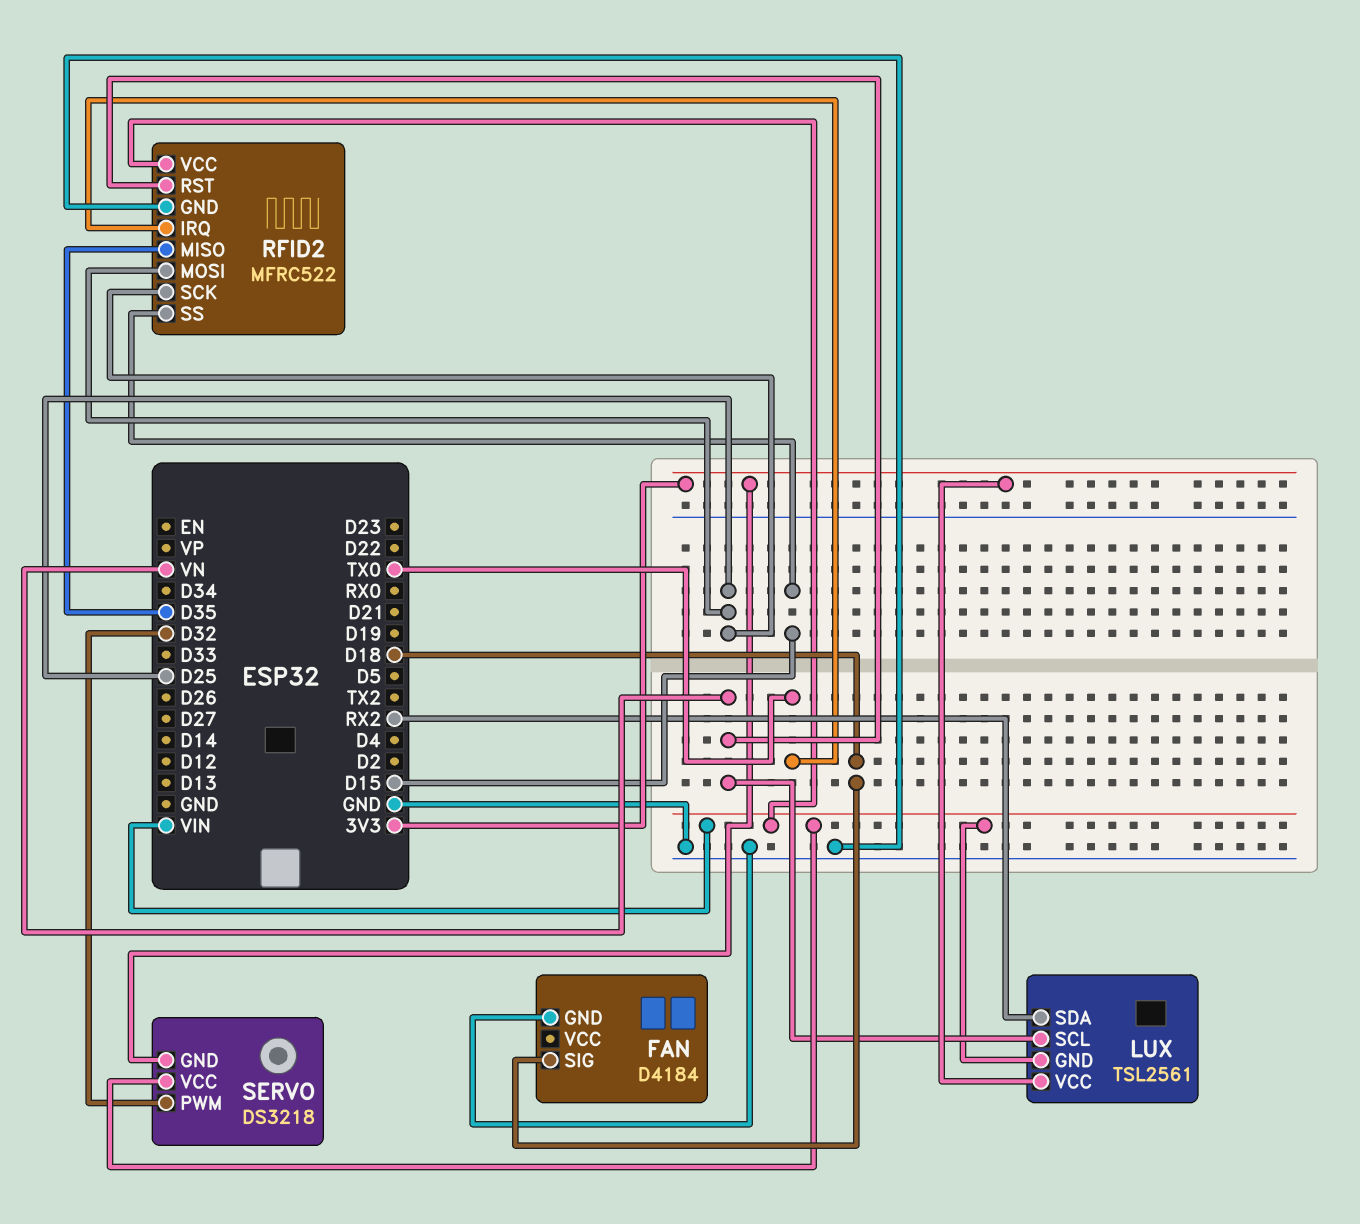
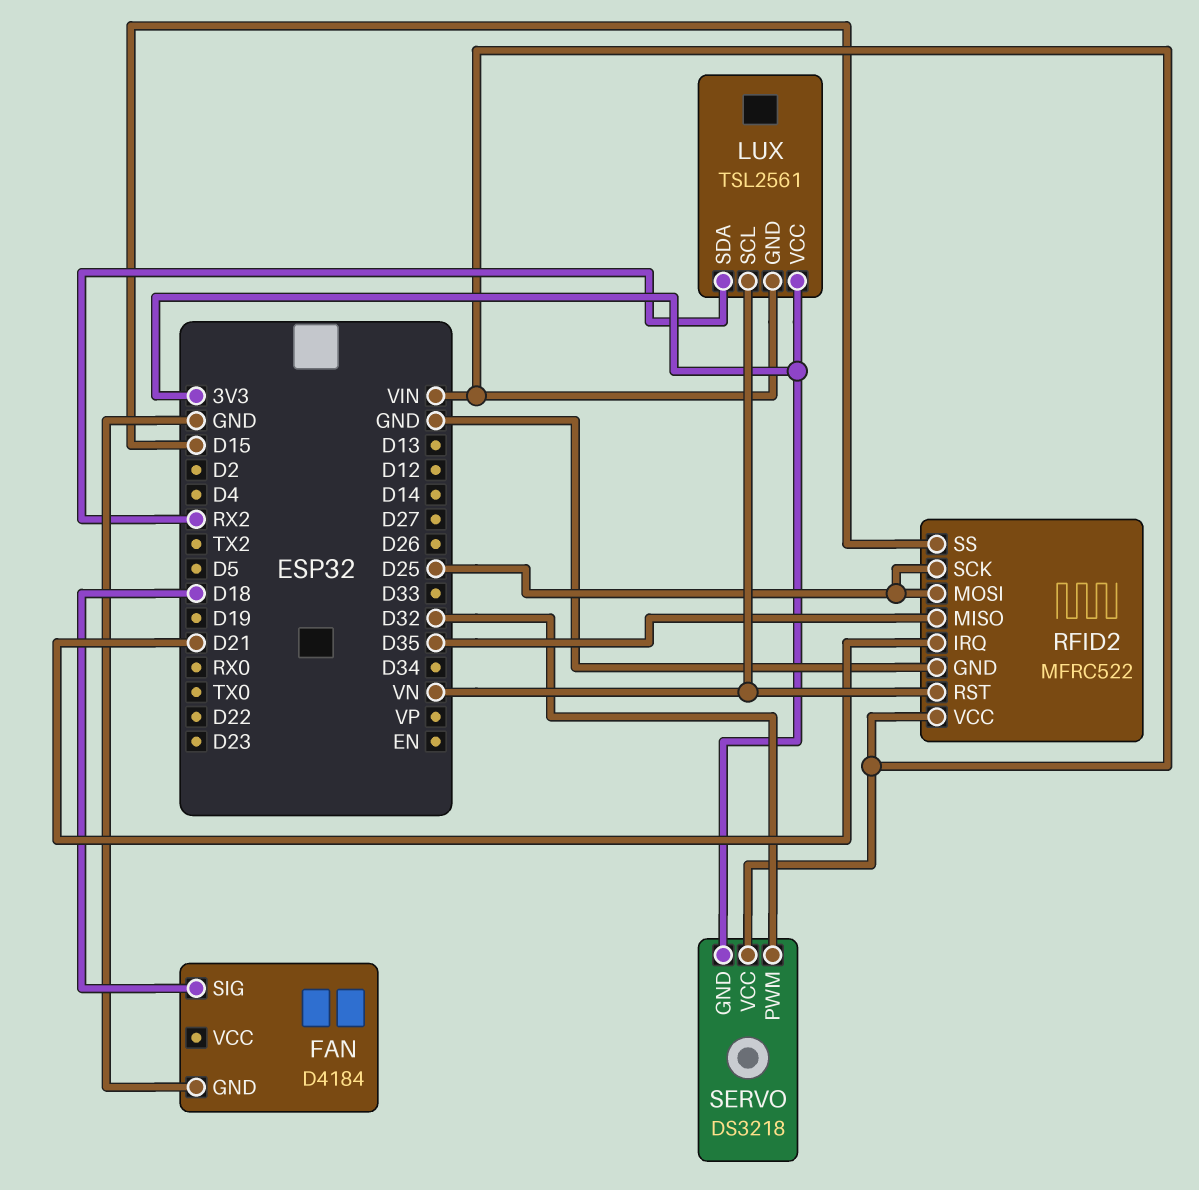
RFID2 pin IRQ: TX0 -> D21

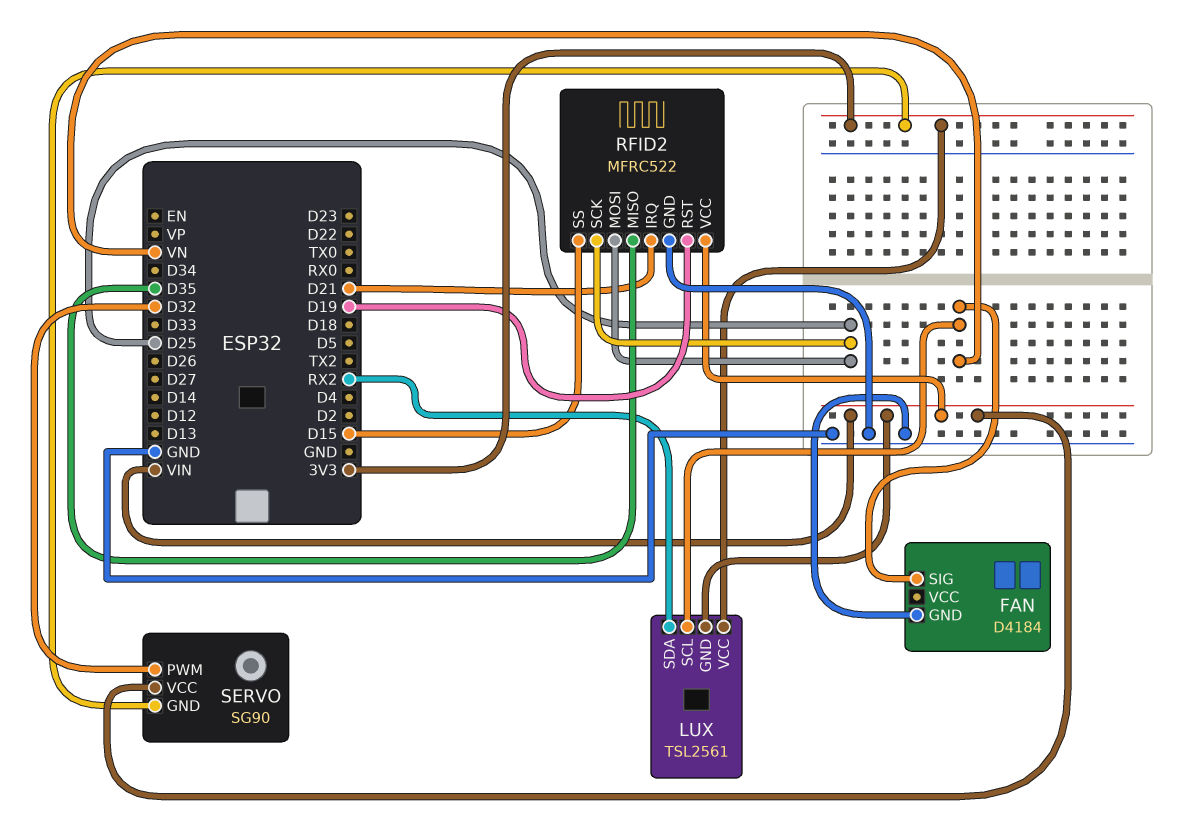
FAN pin SIG: D18 -> VN
RFID2 pin RST: VN -> D19
SERVO: DS3218 -> SG90

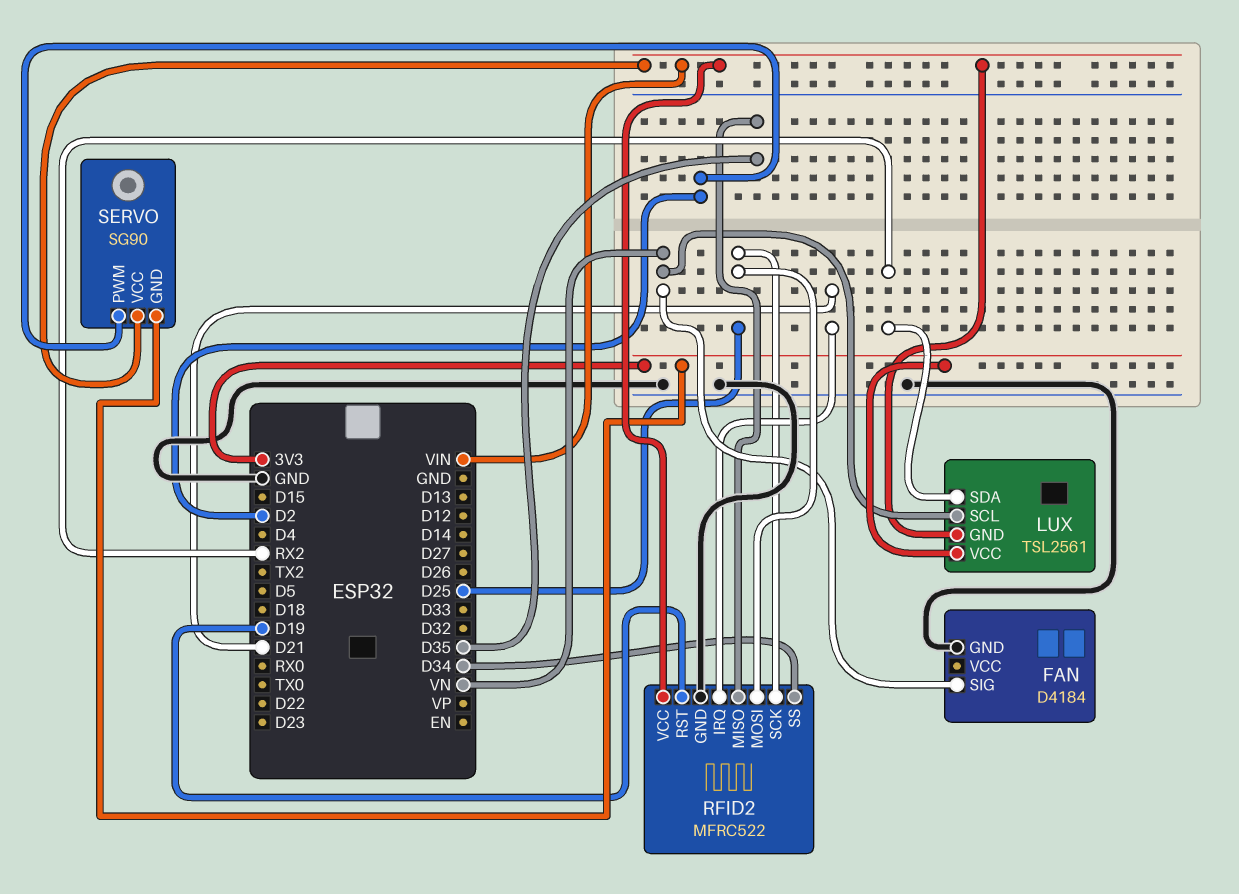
RFID2 pin SS: D15 -> D34
SERVO pin PWM: D32 -> D2

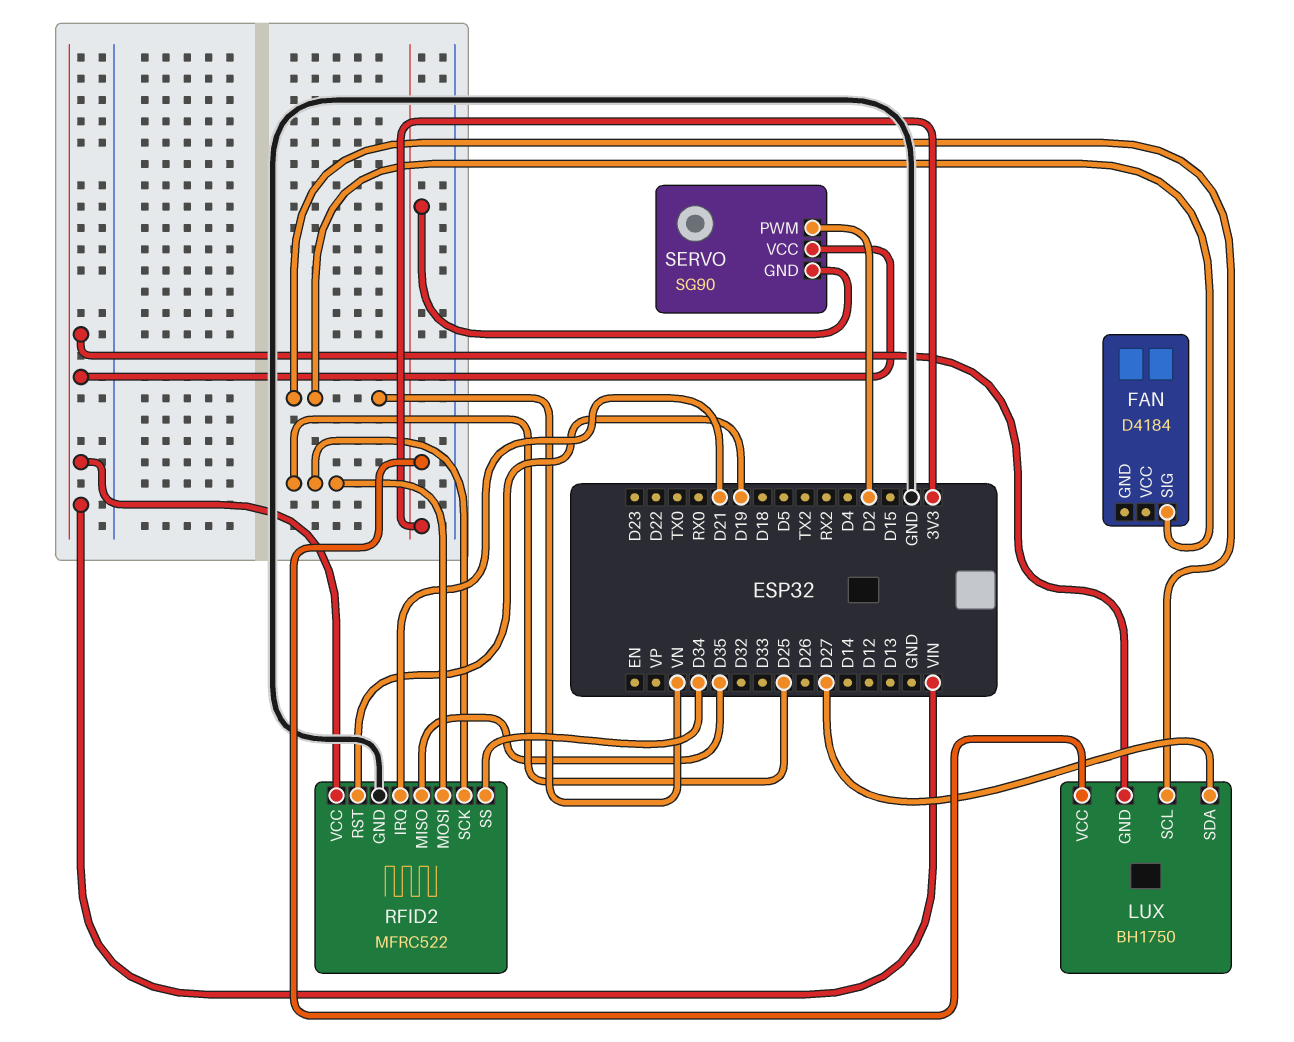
FAN pin GND: GND -> none
LUX: TSL2561 -> BH1750
LUX pin SDA: RX2 -> D27

